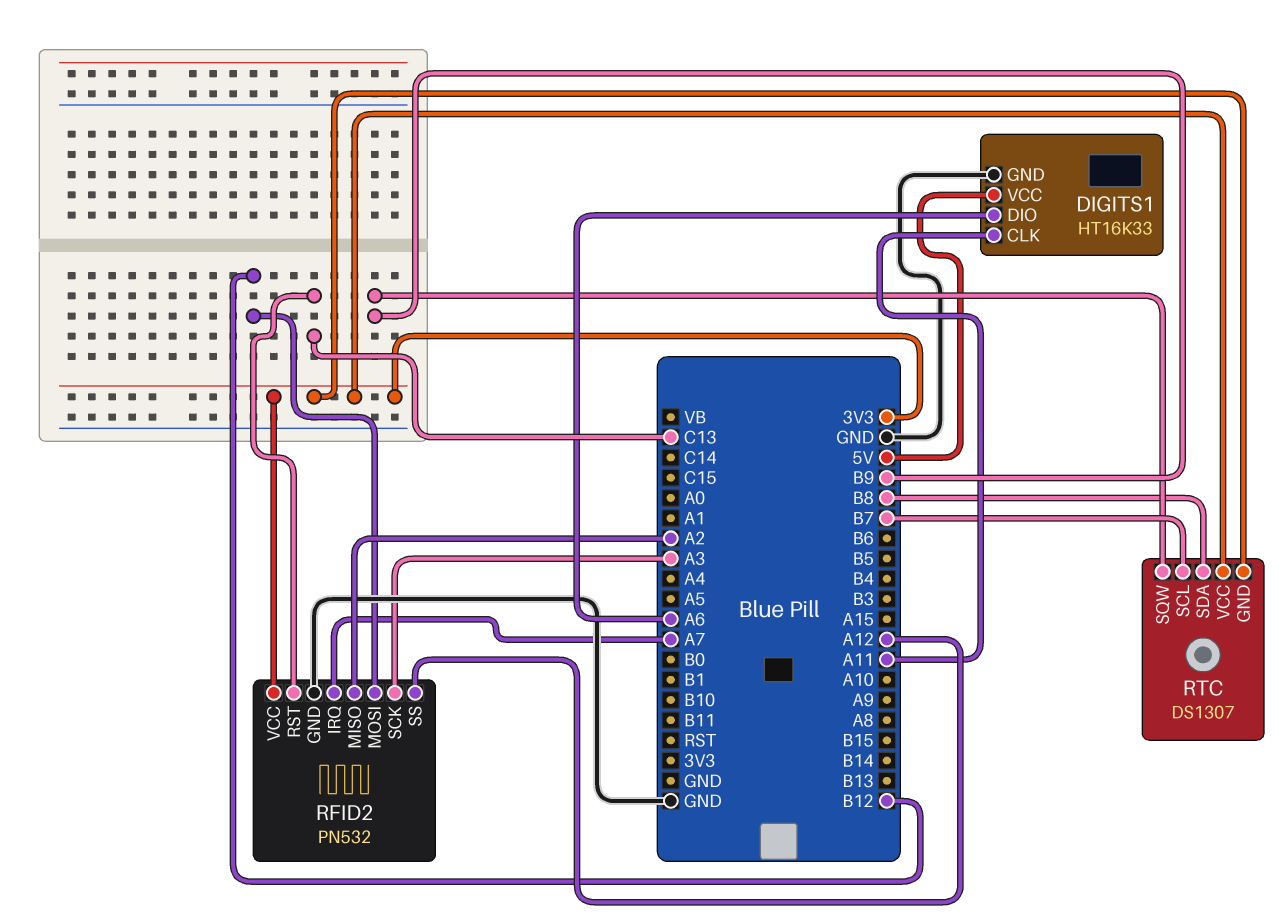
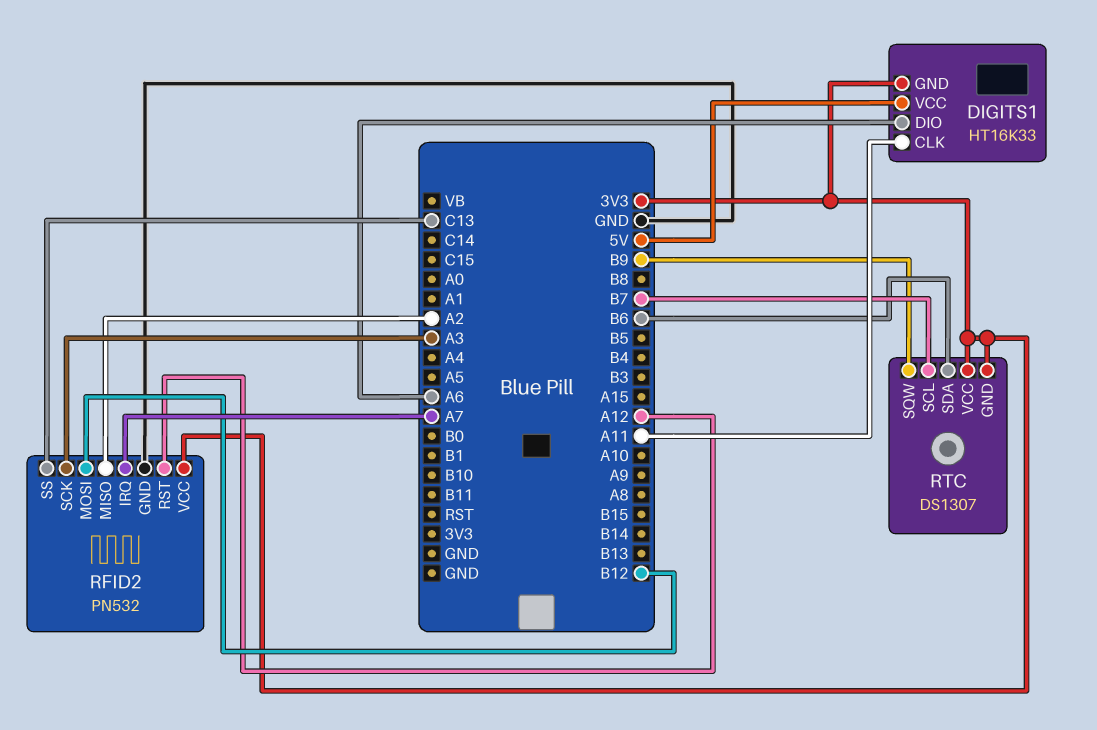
DIGITS1 pin GND: GND -> 3V3
RFID2 pin RST: C13 -> A12
RFID2 pin SS: A12 -> C13
RTC pin SDA: B8 -> B6

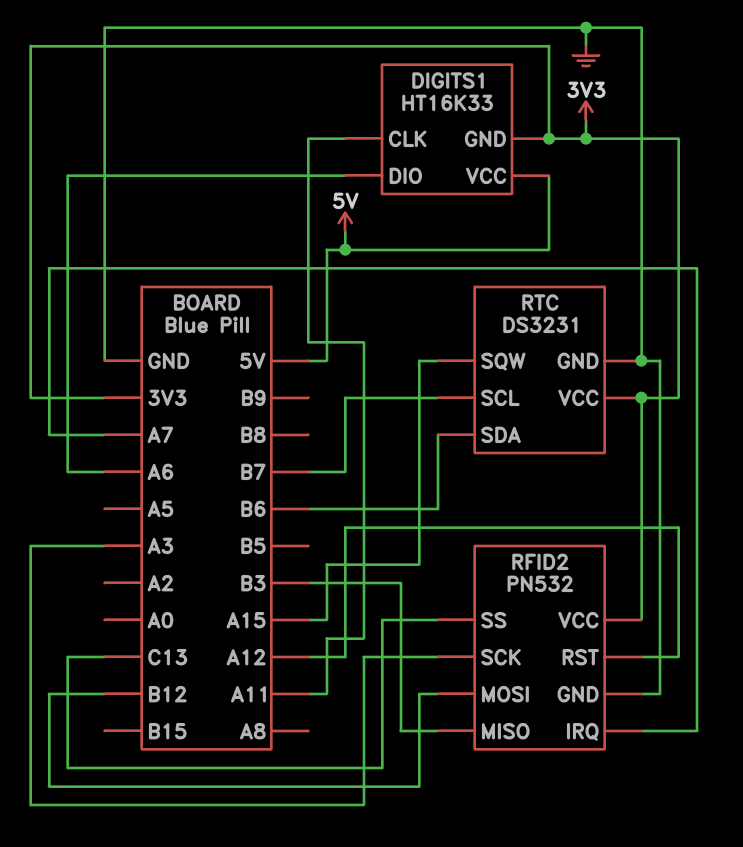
RFID2 pin MISO: A2 -> B3
RTC: DS1307 -> DS3231
RTC pin GND: 3V3 -> GND
RTC pin SQW: B9 -> A15

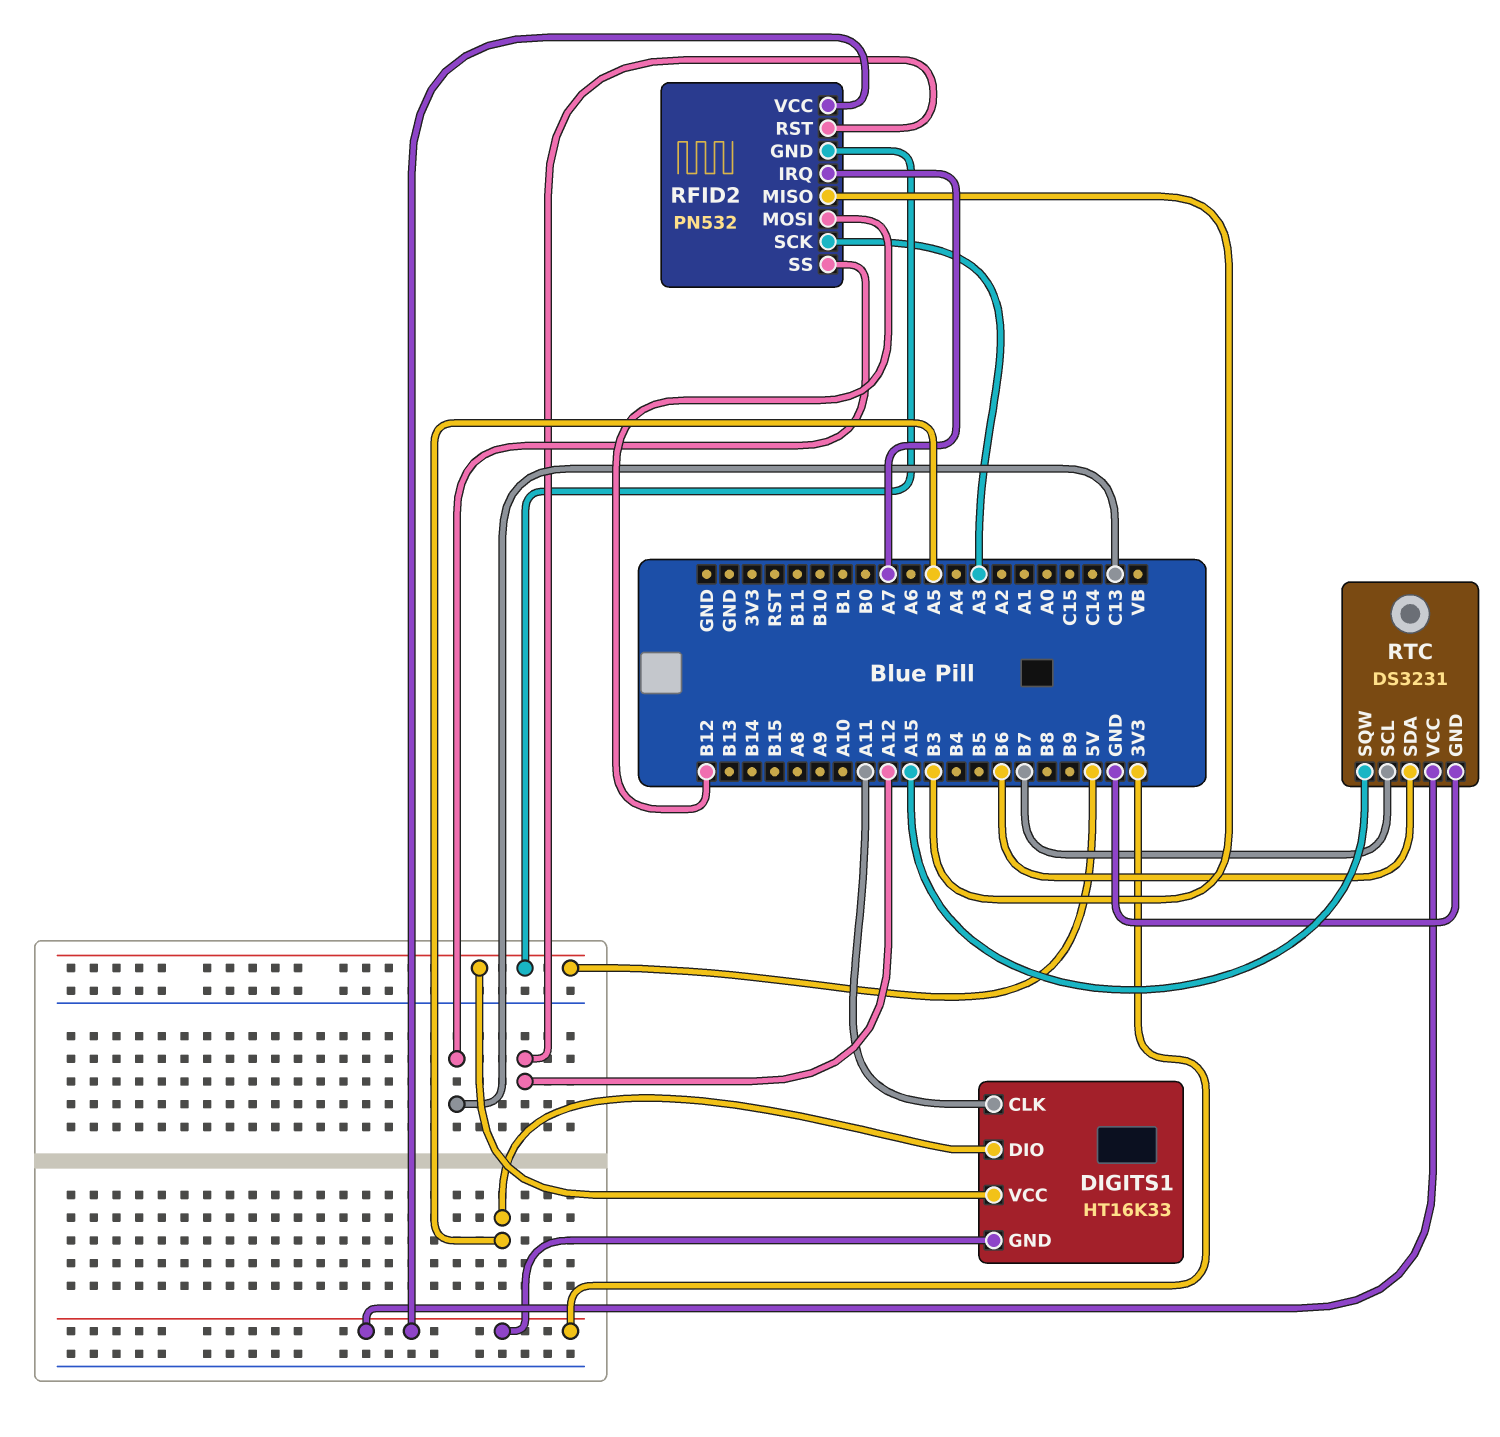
DIGITS1 pin DIO: A6 -> A5
RFID2 pin GND: GND -> 5V

